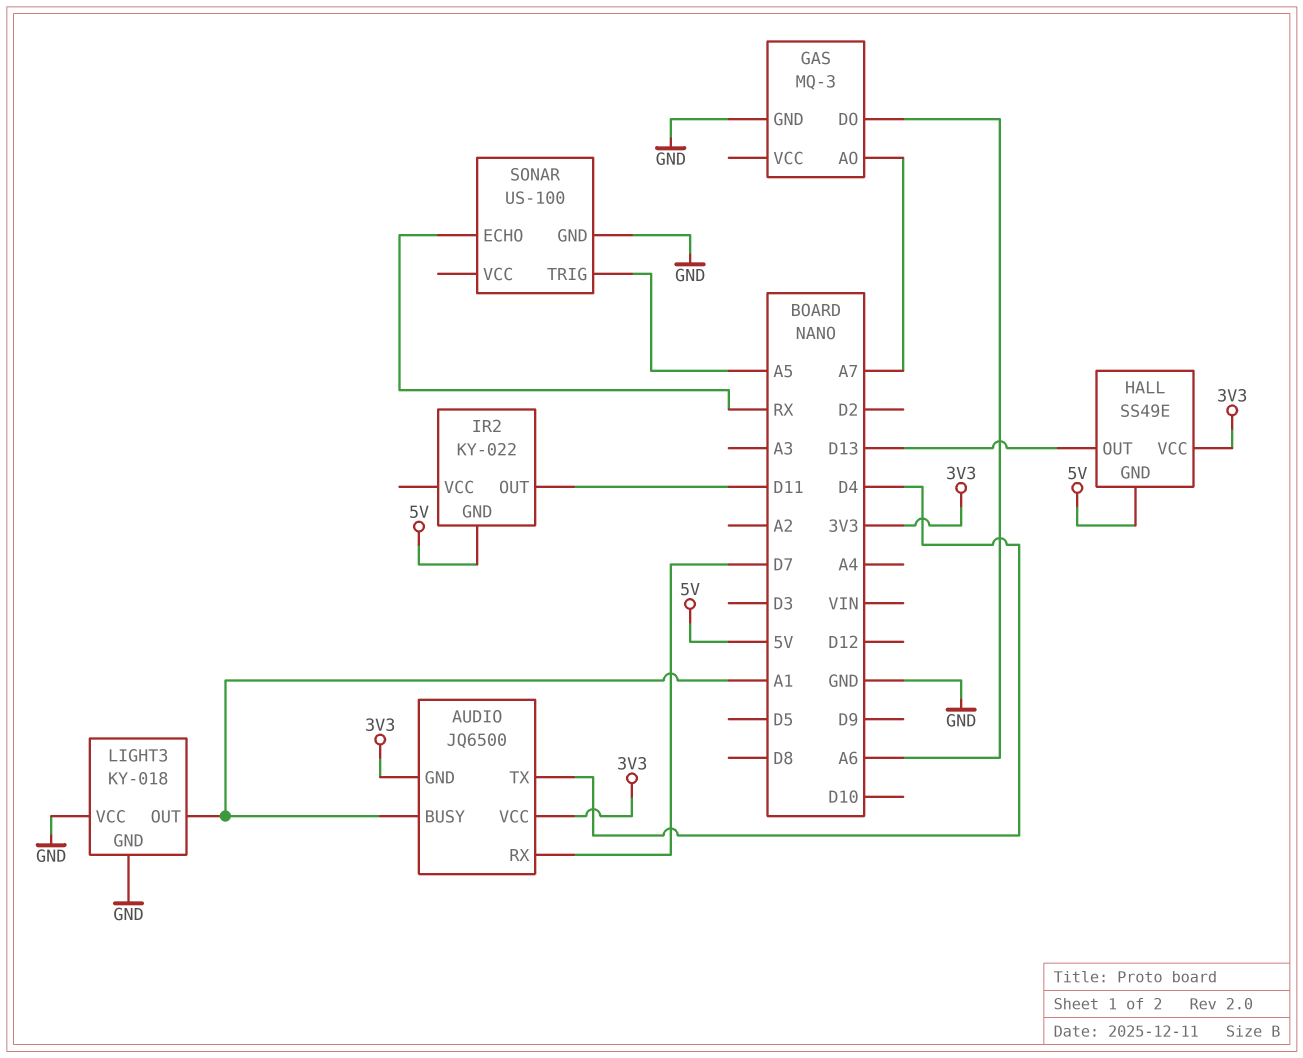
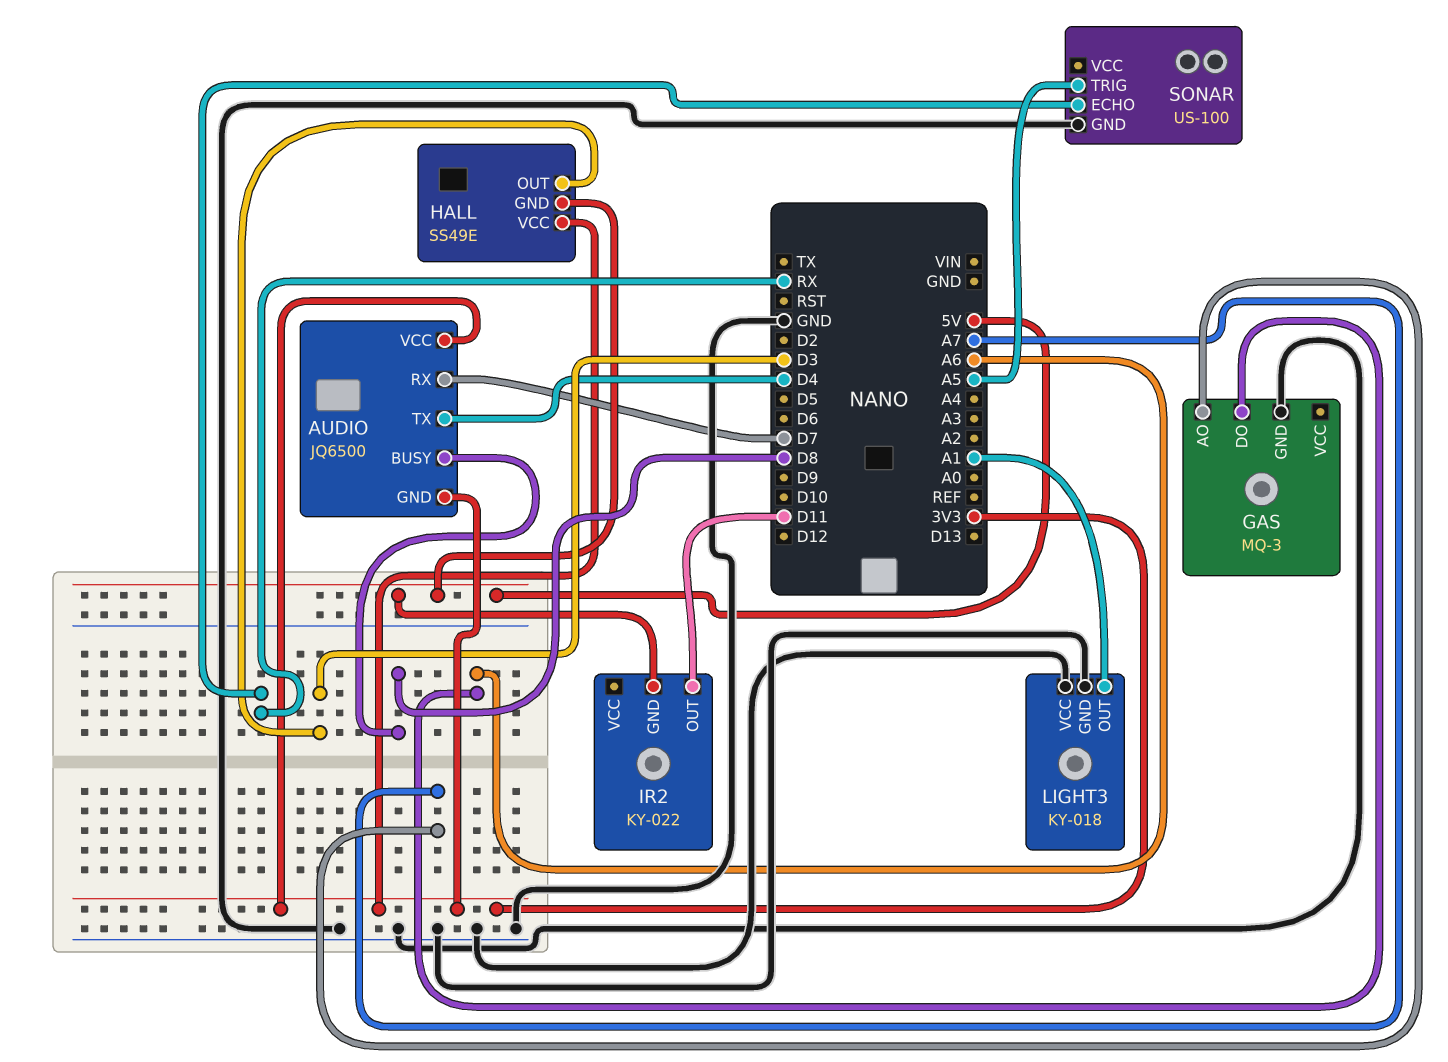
AUDIO pin BUSY: A1 -> D8
HALL pin OUT: D13 -> D3

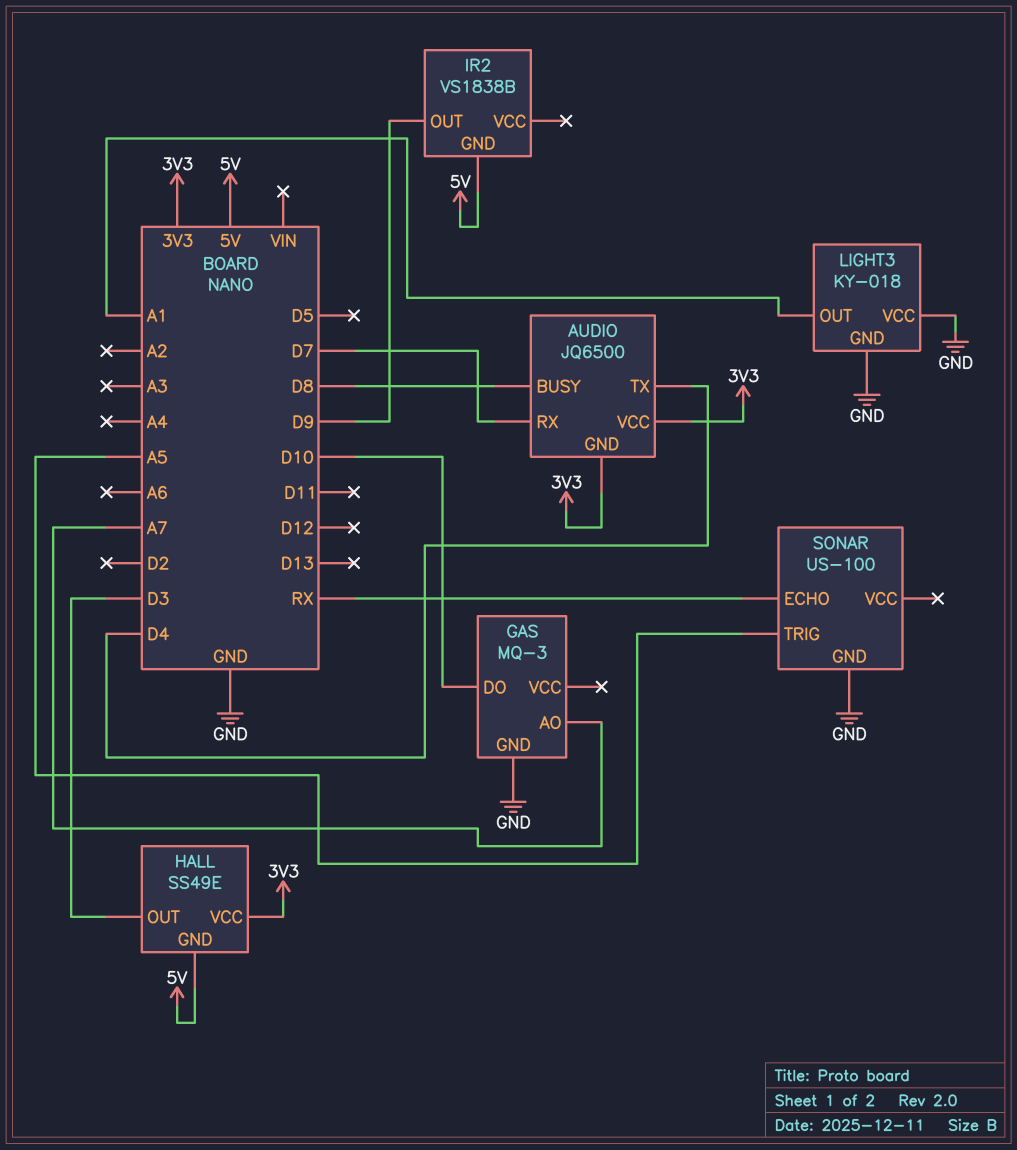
GAS pin DO: A6 -> D10
IR2: KY-022 -> VS1838B
IR2 pin OUT: D11 -> D9

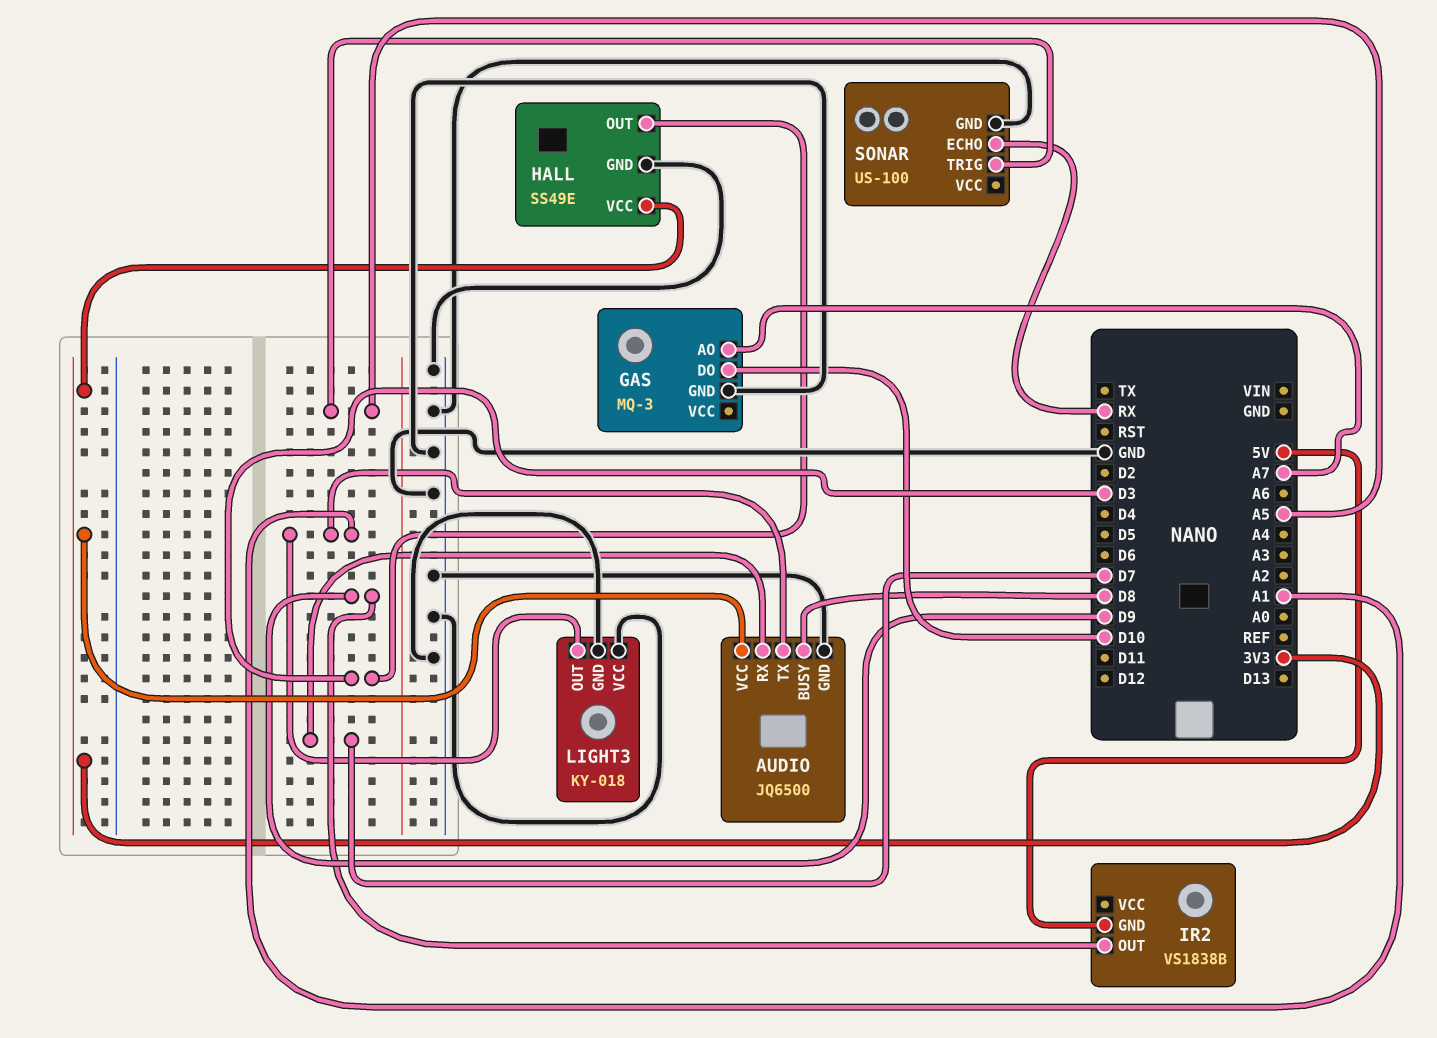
AUDIO pin GND: 3V3 -> GND
AUDIO pin TX: D4 -> A1
HALL pin GND: 5V -> GND

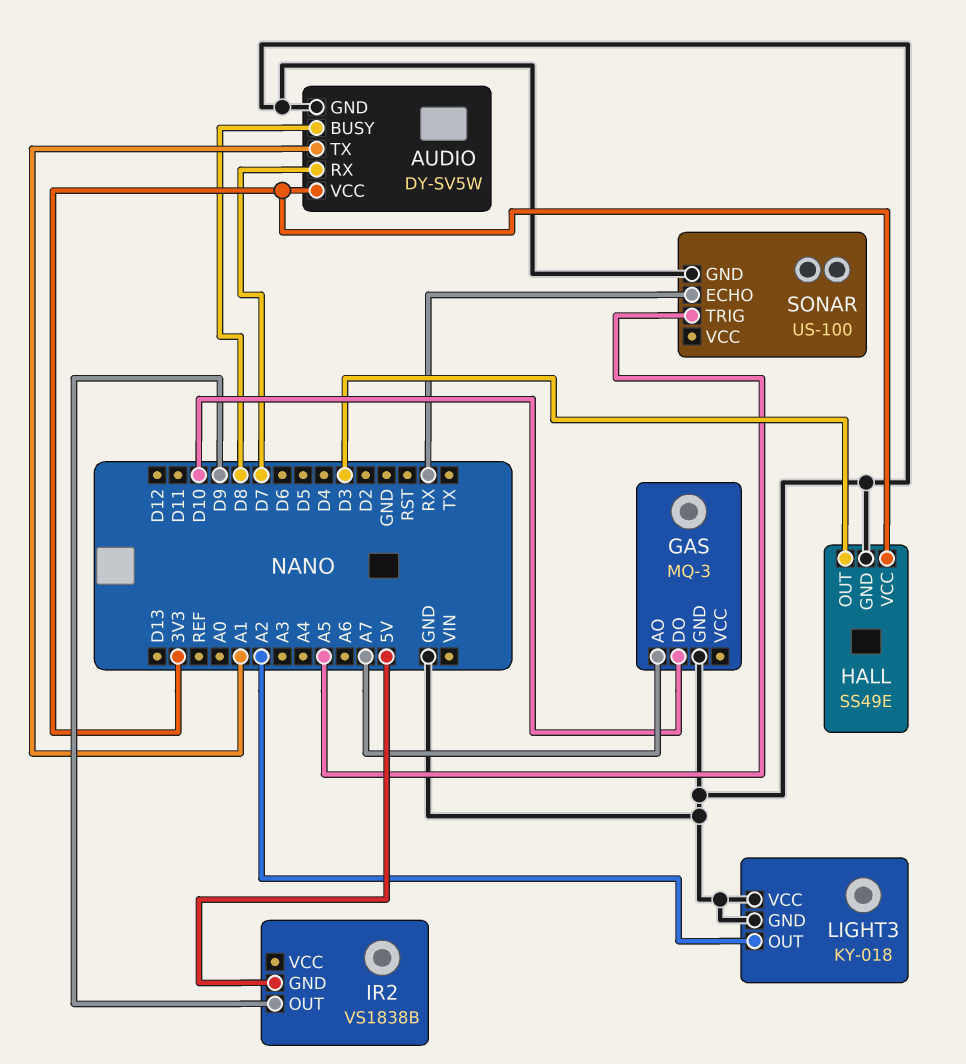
AUDIO: JQ6500 -> DY-SV5W
LIGHT3 pin OUT: A1 -> A2

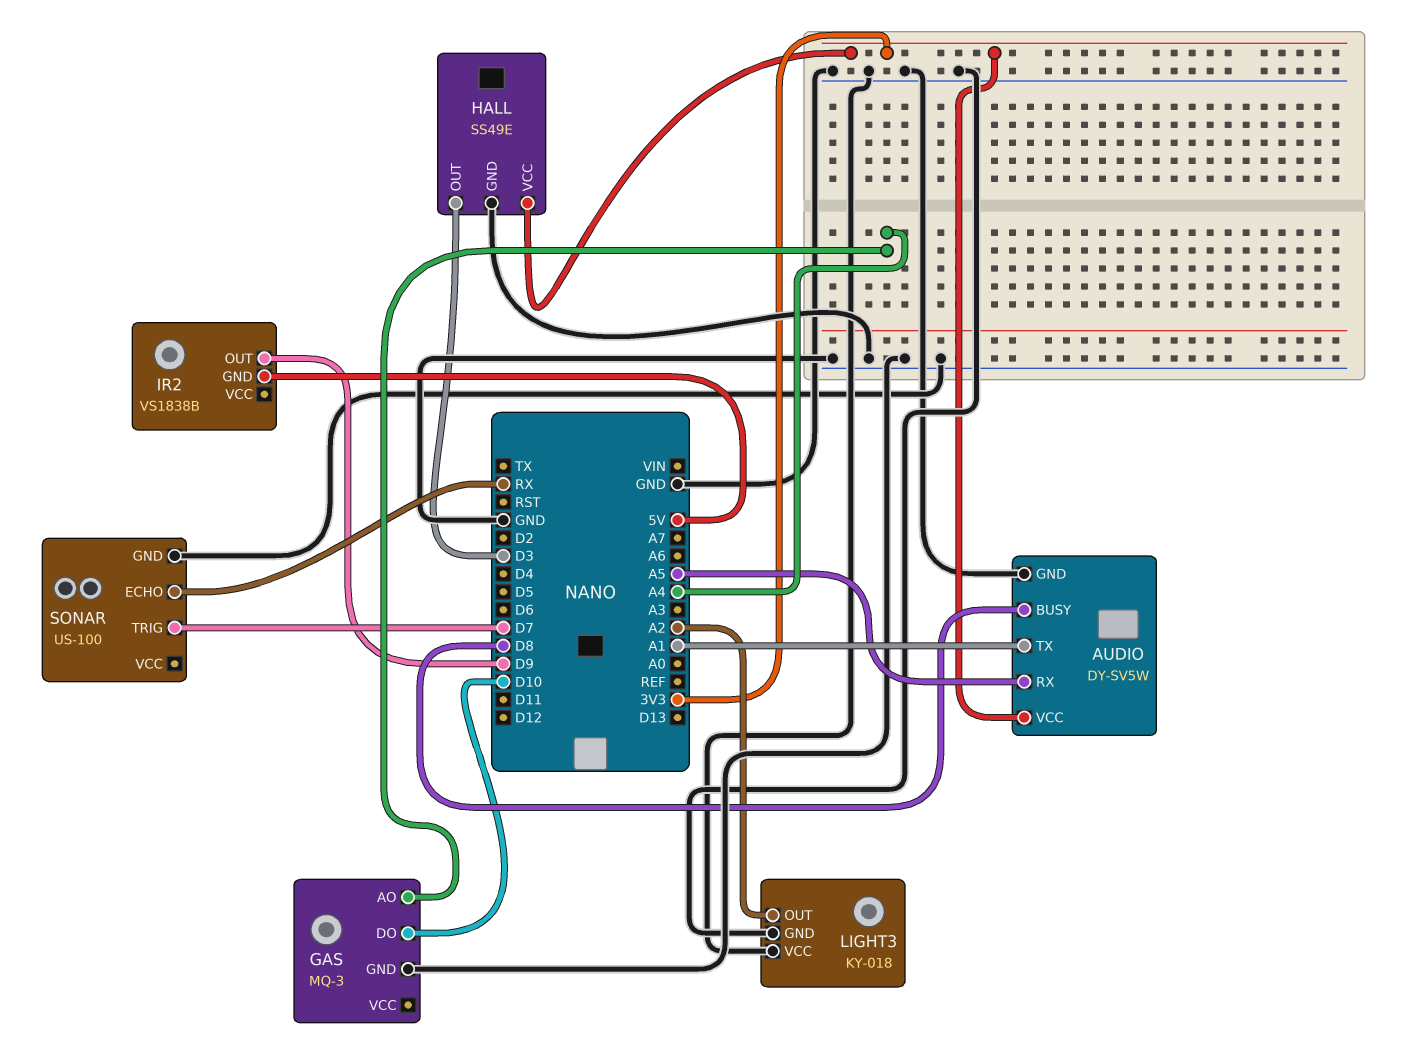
AUDIO pin RX: D7 -> A5
GAS pin AO: A7 -> A4
SONAR pin TRIG: A5 -> D7

